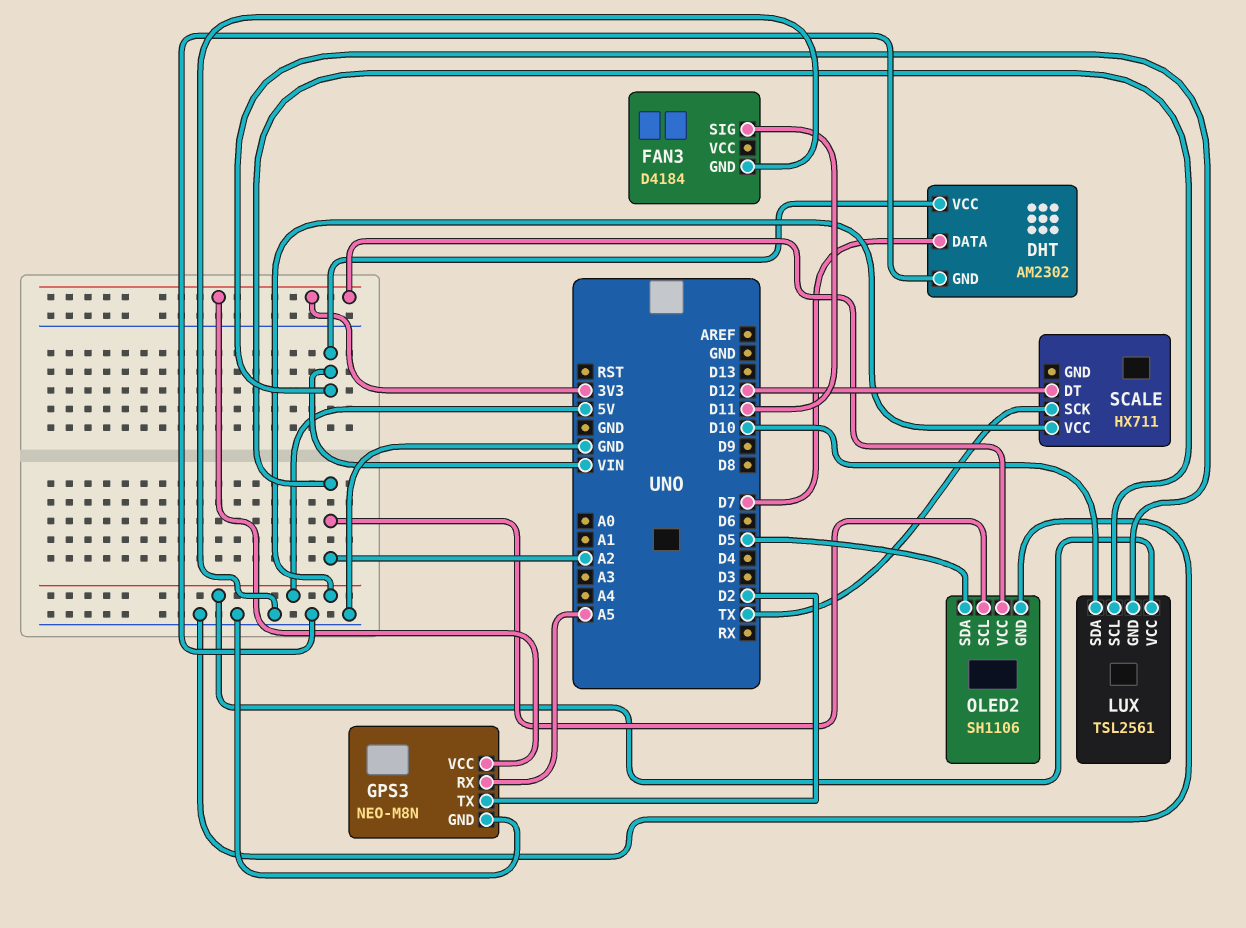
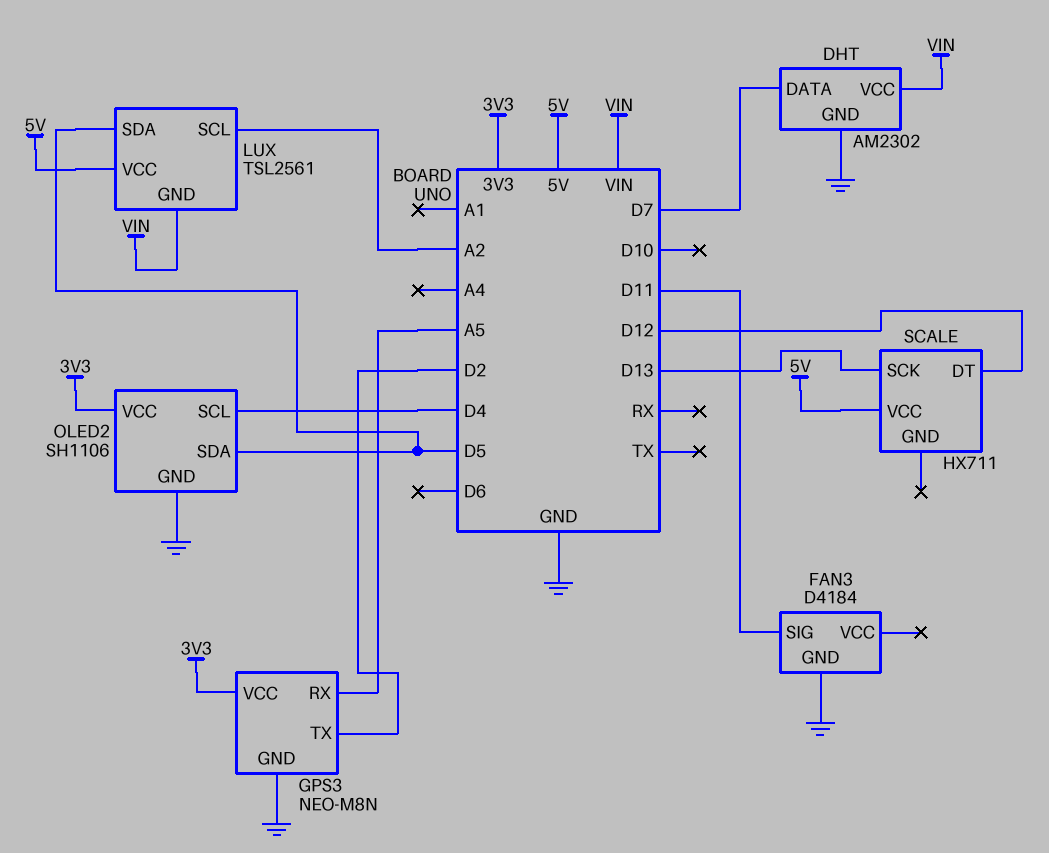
LUX pin SDA: D10 -> D5
OLED2 pin SCL: A2 -> D4
SCALE pin SCK: TX -> D13

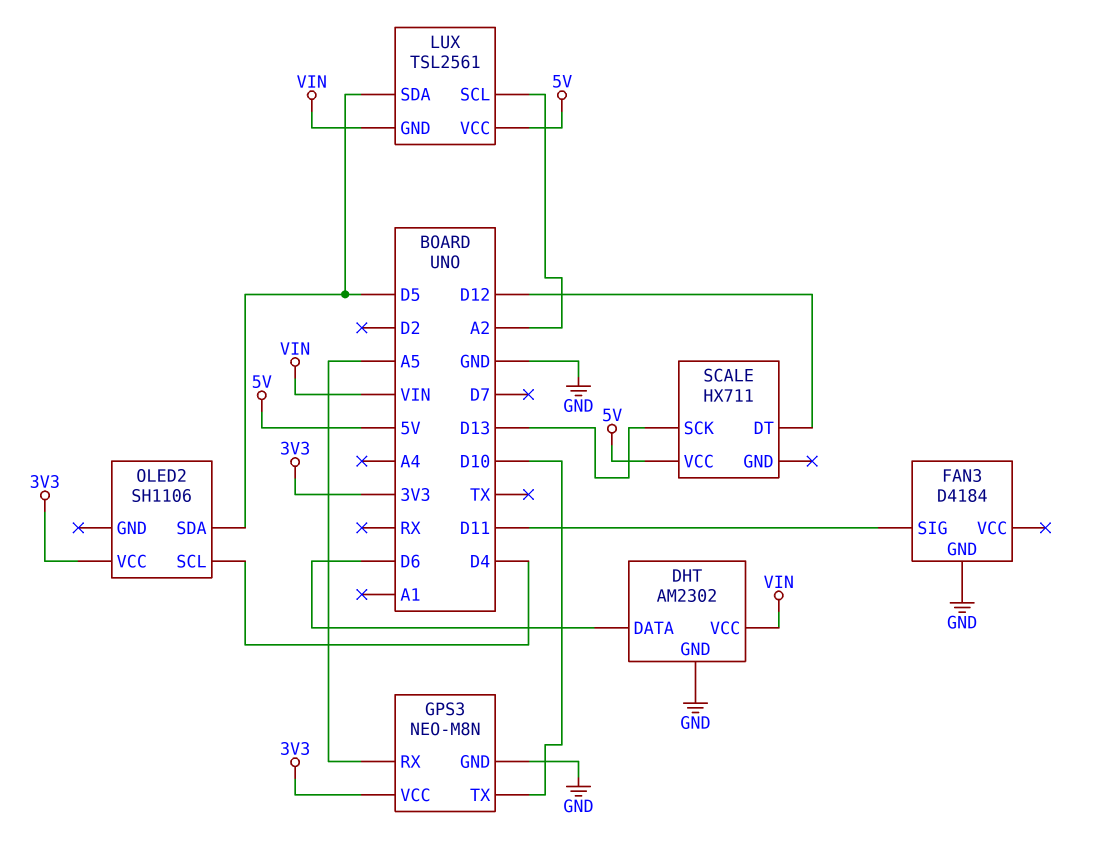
DHT pin DATA: D7 -> D6
GPS3 pin TX: D2 -> D10
OLED2 pin GND: GND -> none

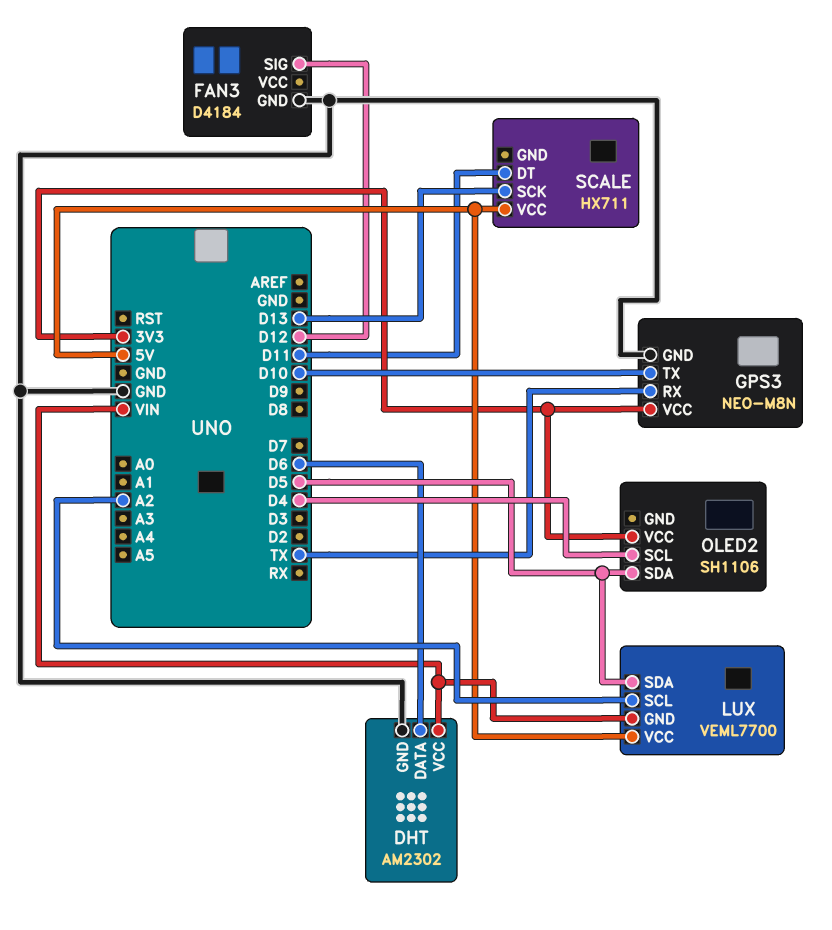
FAN3 pin SIG: D11 -> D12
GPS3 pin RX: A5 -> TX
LUX: TSL2561 -> VEML7700
SCALE pin DT: D12 -> D11

